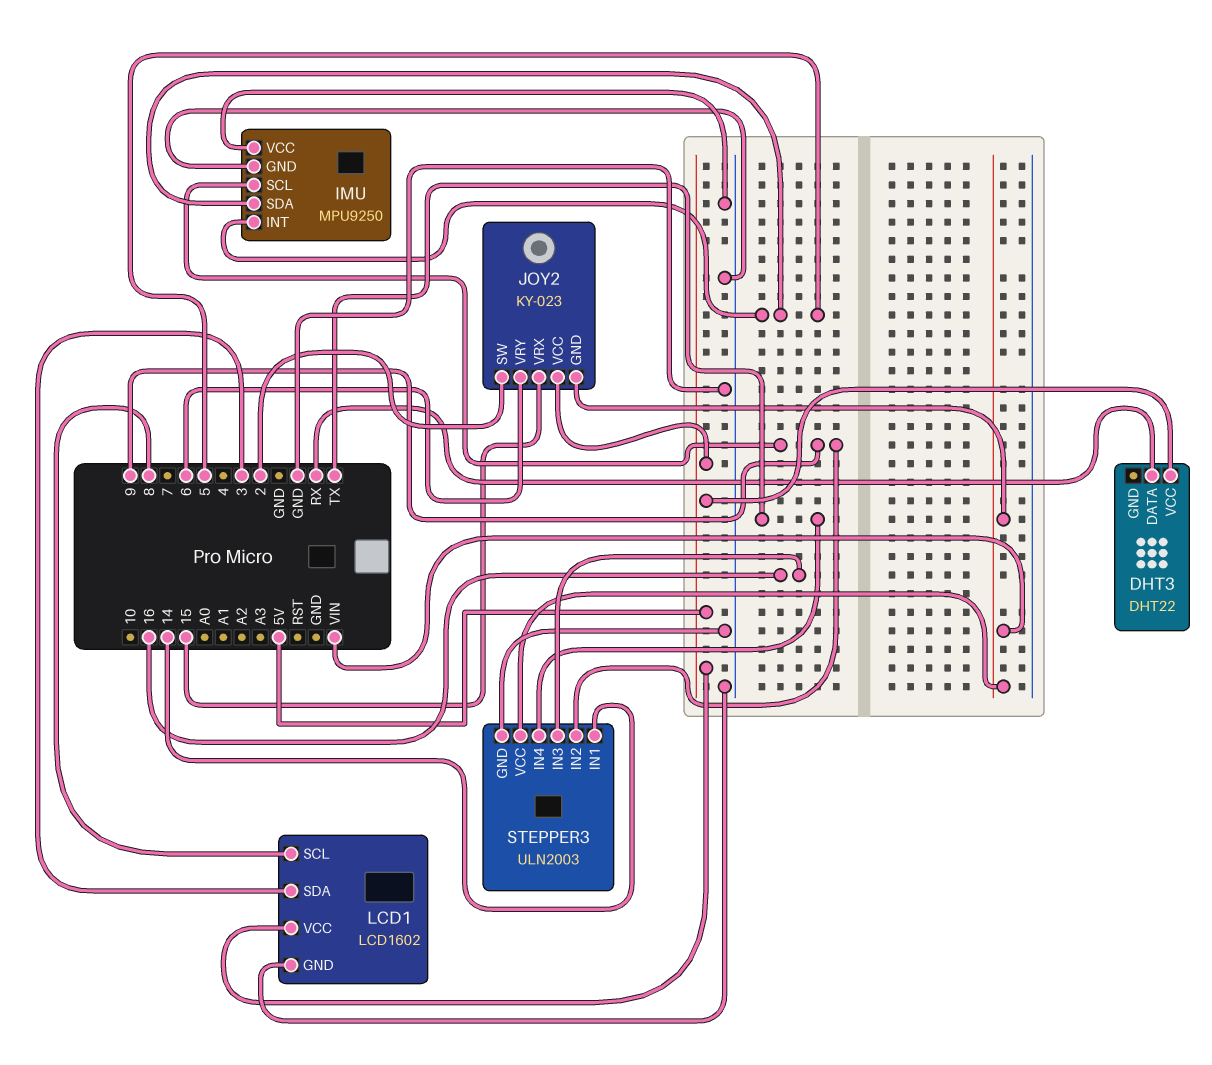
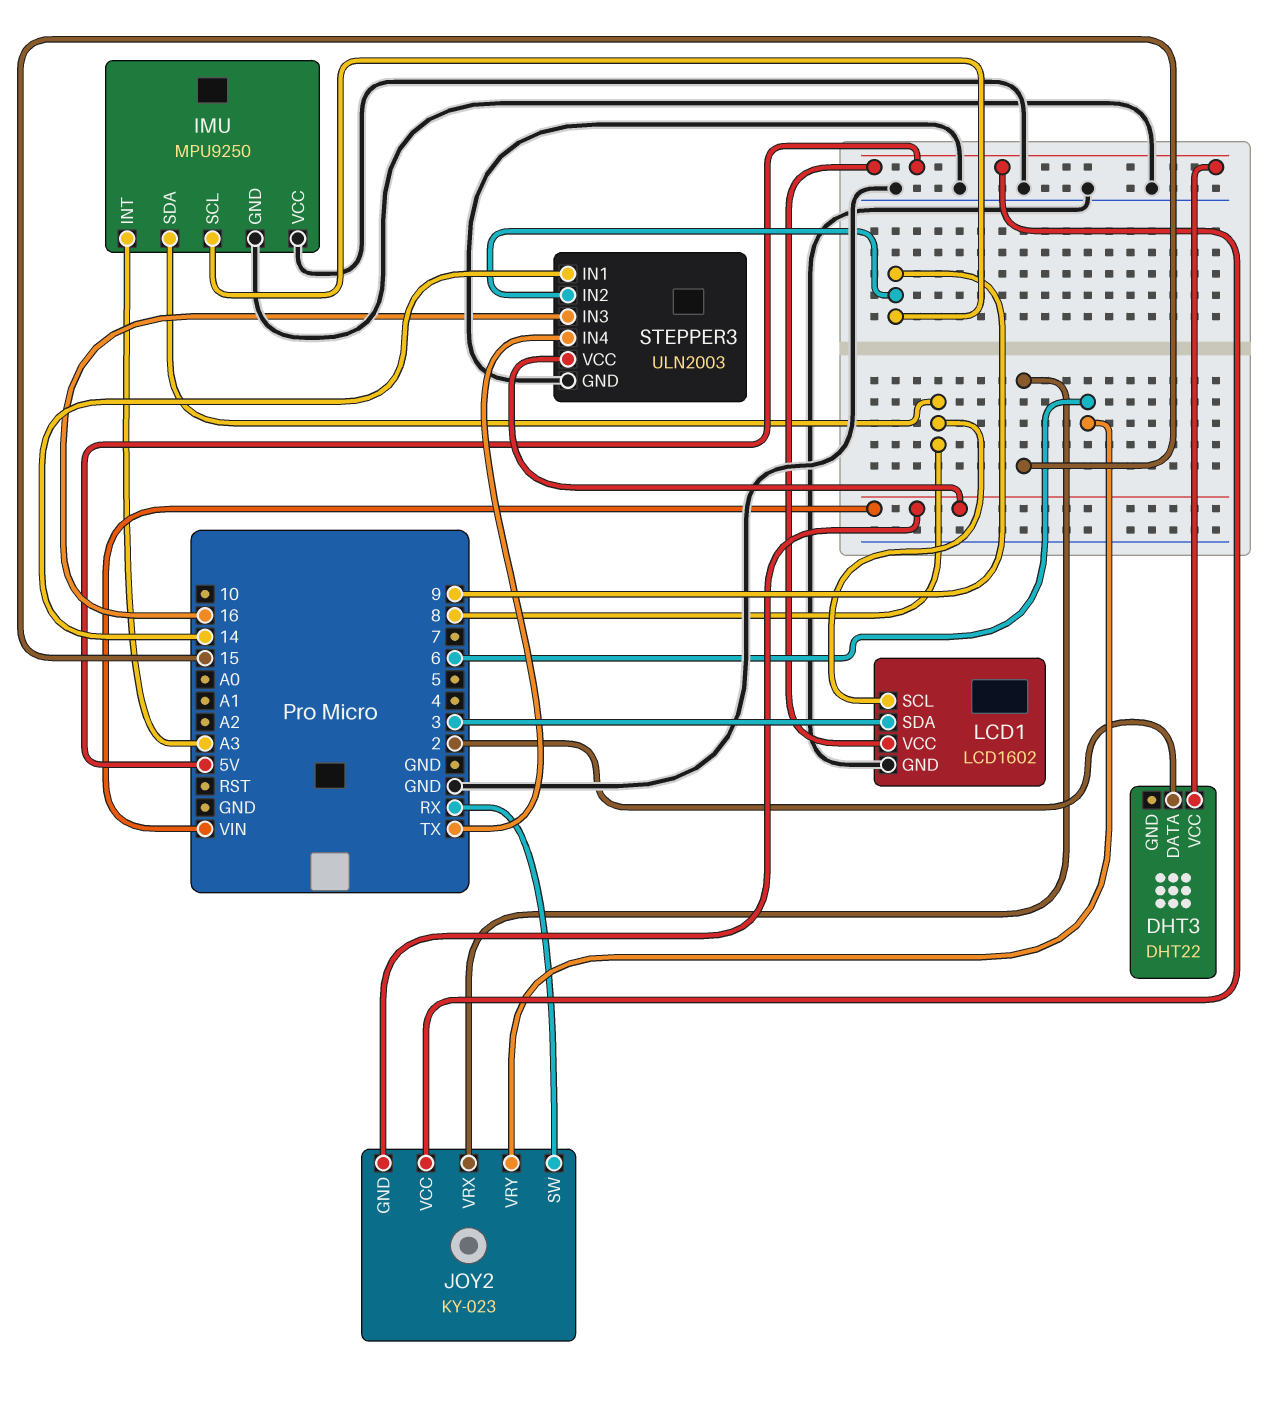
DHT3 pin DATA: RX -> 2
IMU pin INT: 5 -> A3
IMU pin SDA: 5 -> 8
JOY2 pin SW: 2 -> RX

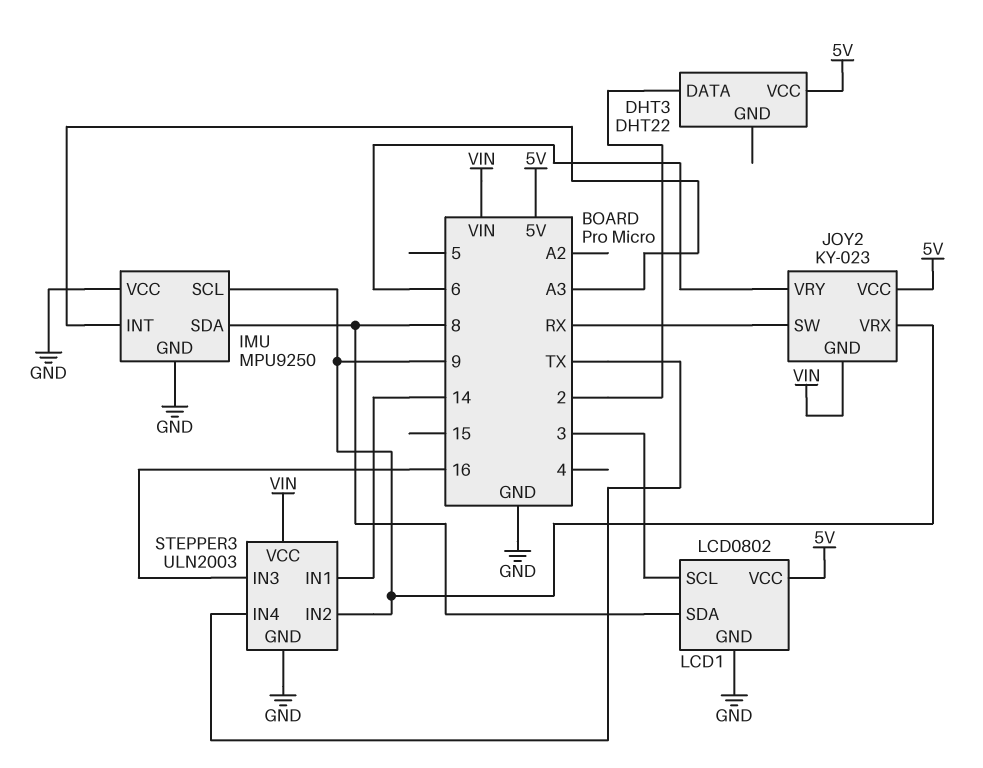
JOY2 pin VRX: 15 -> 9
LCD1: LCD1602 -> LCD0802
LCD1 pin SCL: 8 -> 3
LCD1 pin SDA: 3 -> 8

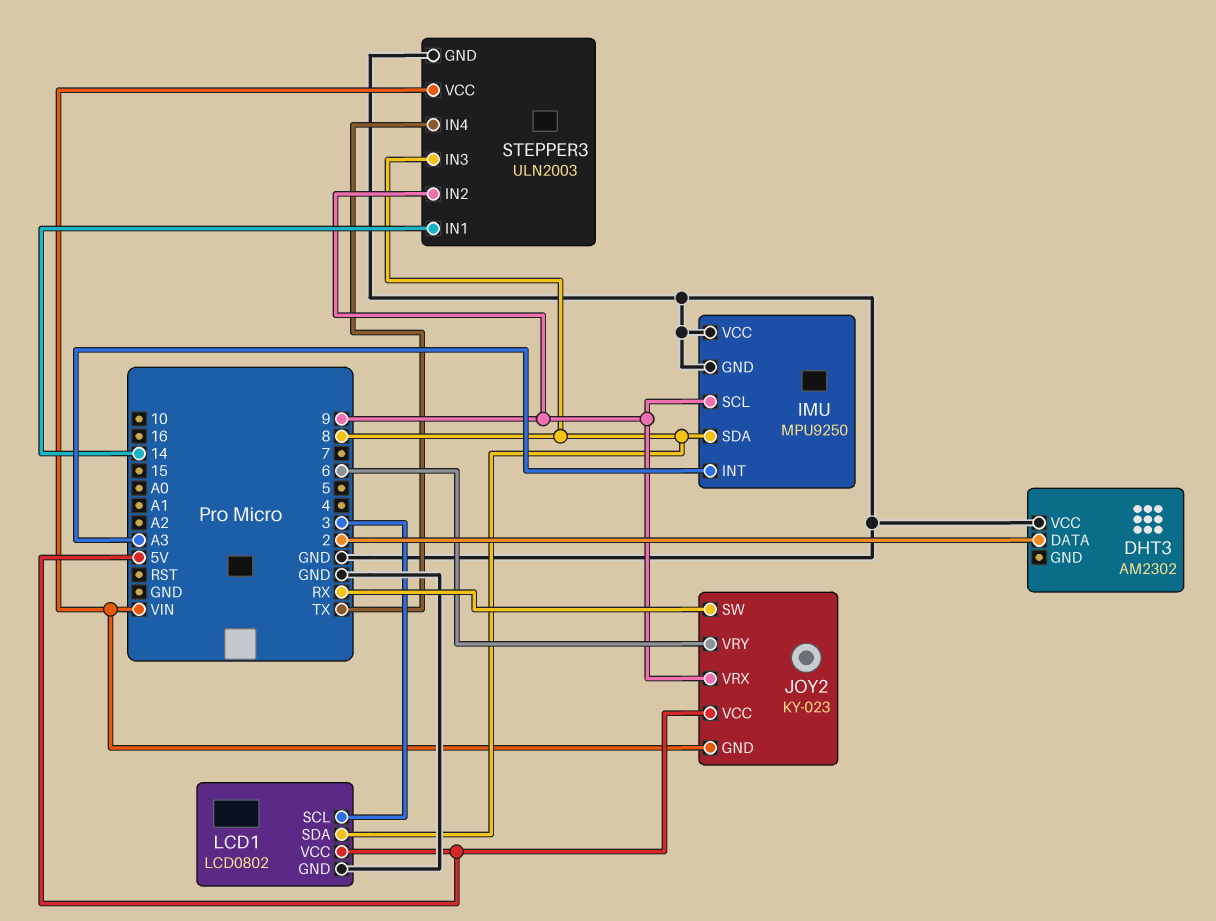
DHT3: DHT22 -> AM2302
DHT3 pin VCC: 5V -> GND
STEPPER3 pin IN3: 16 -> 8

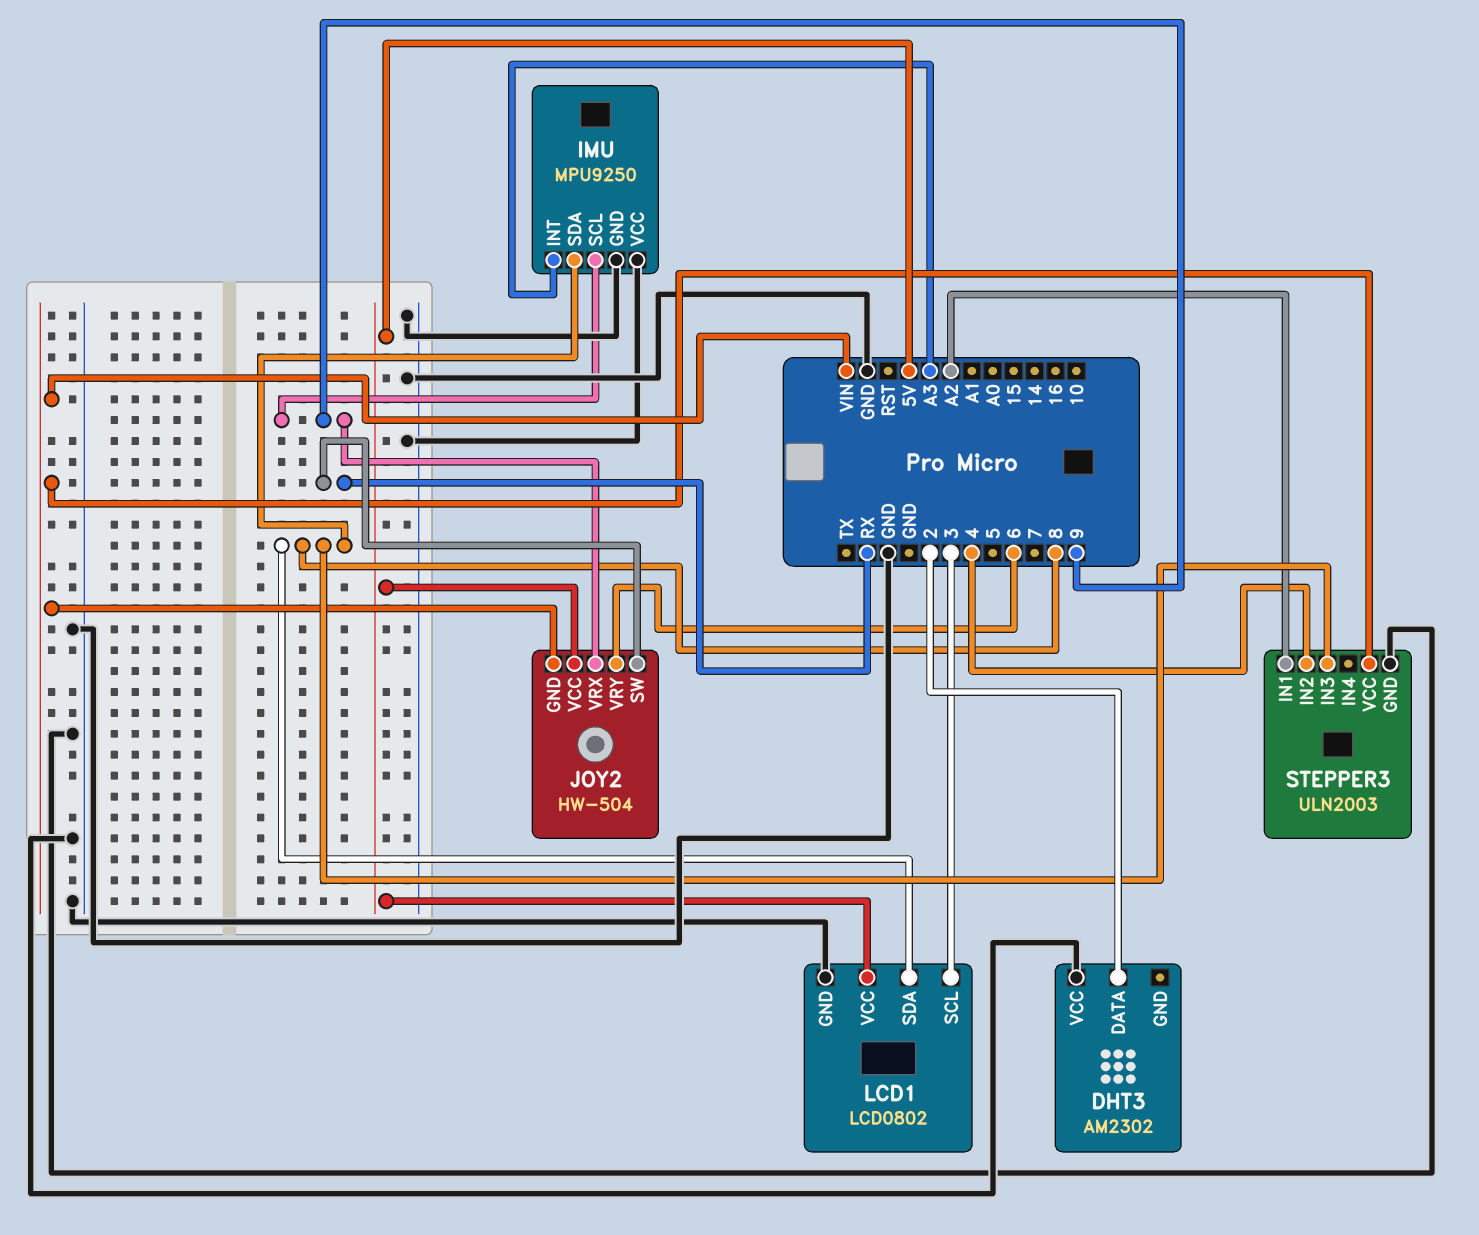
JOY2: KY-023 -> HW-504
STEPPER3 pin IN1: 14 -> A2
STEPPER3 pin IN2: 9 -> 4
STEPPER3 pin IN4: TX -> none

